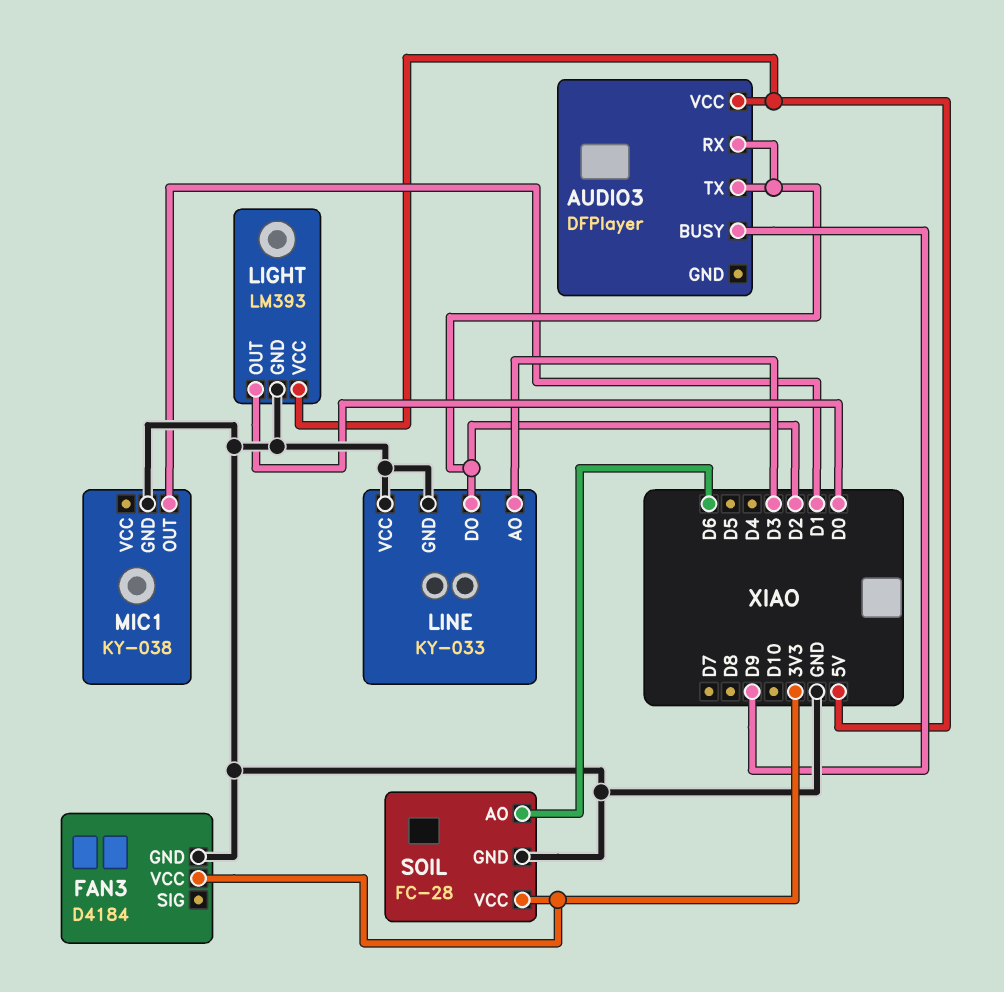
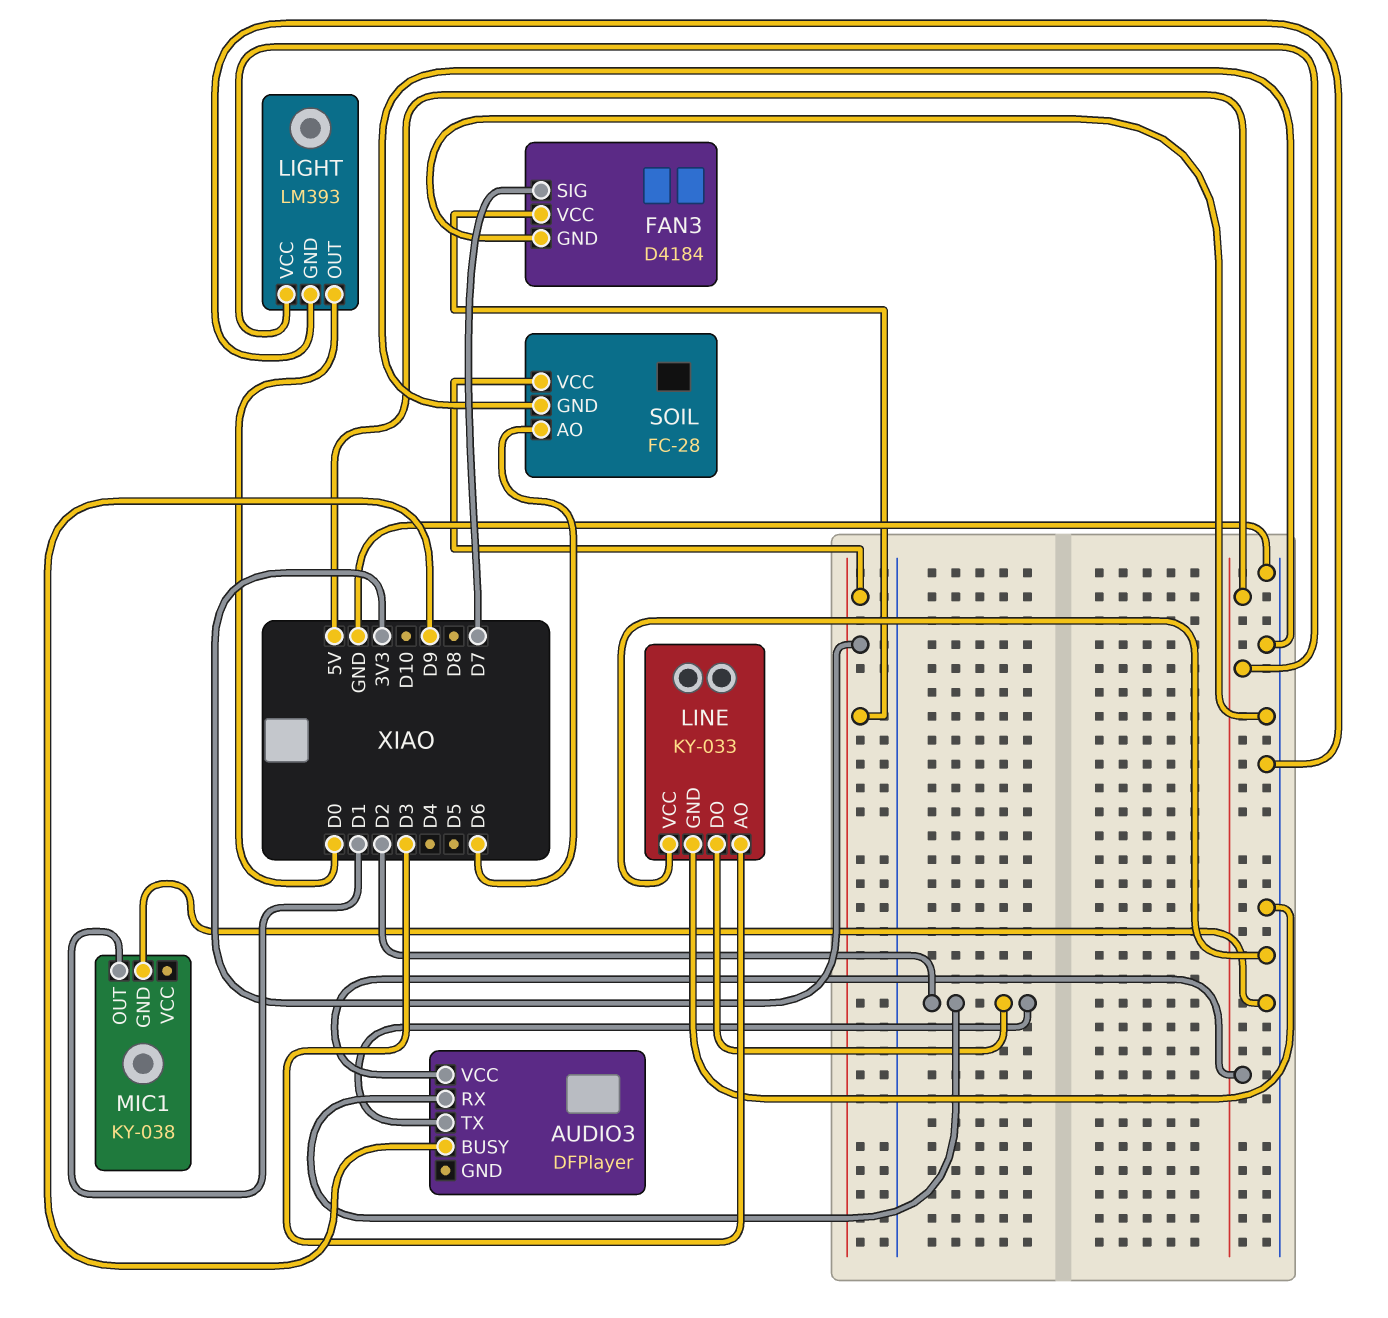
FAN3 pin SIG: none -> D7

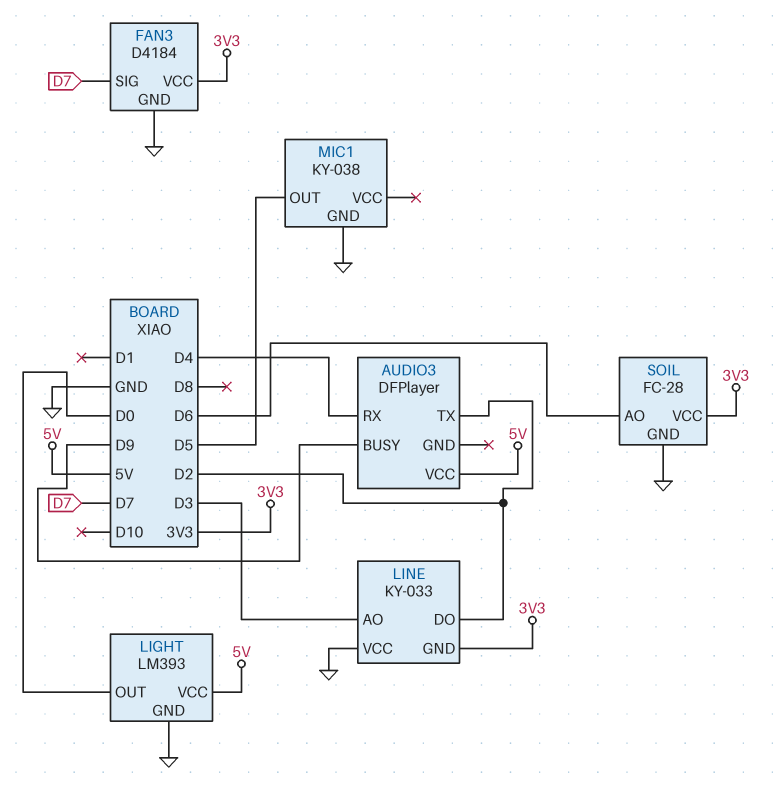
AUDIO3 pin RX: D2 -> D4
LINE pin GND: GND -> 3V3
MIC1 pin OUT: D1 -> D5

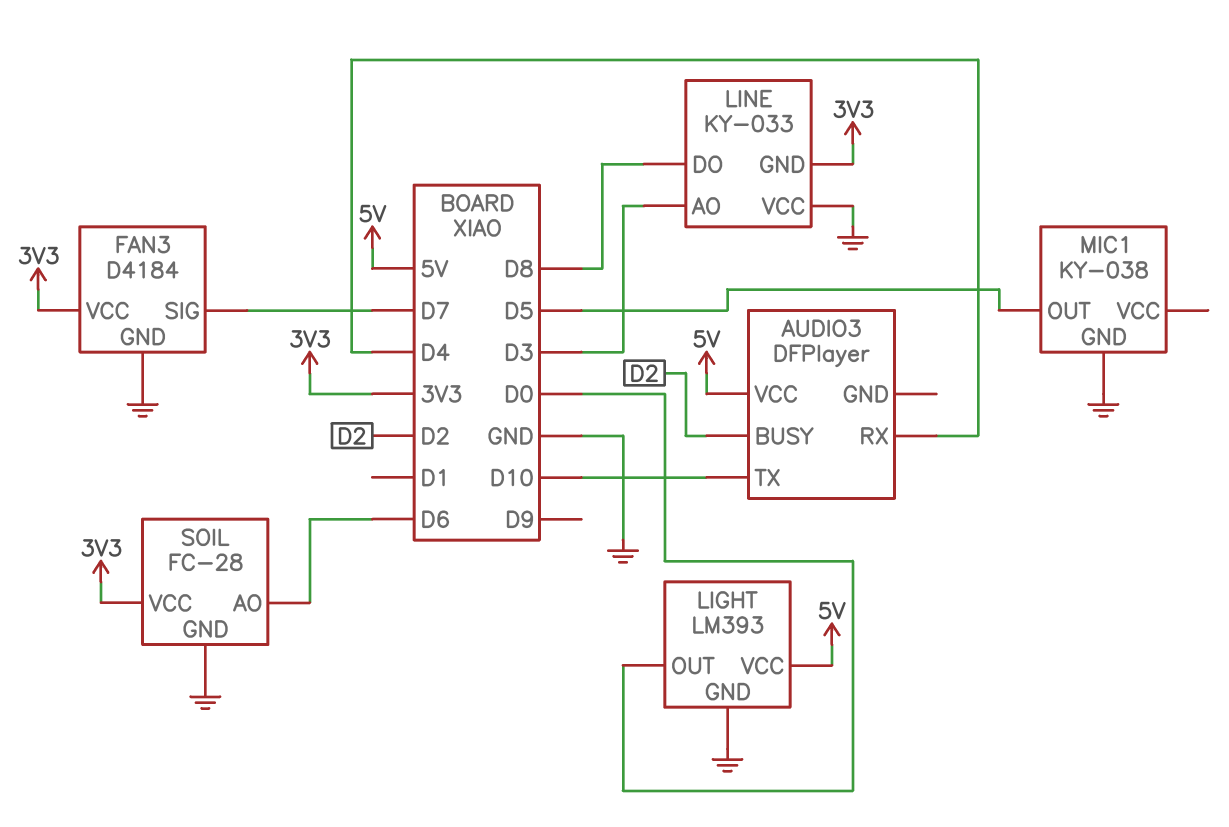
AUDIO3 pin BUSY: D9 -> D2
AUDIO3 pin TX: D2 -> D10
LINE pin DO: D2 -> D8

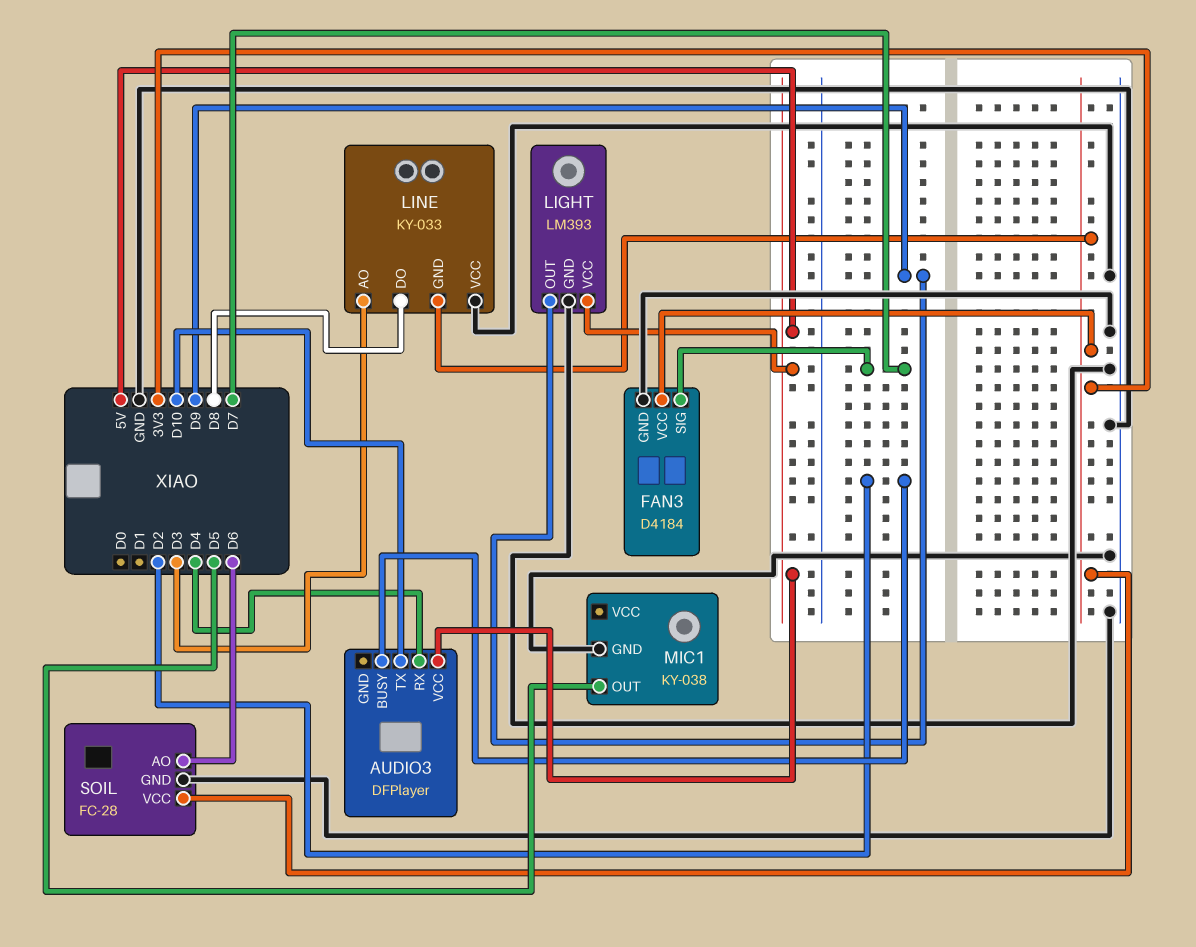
LIGHT pin OUT: D0 -> D9

